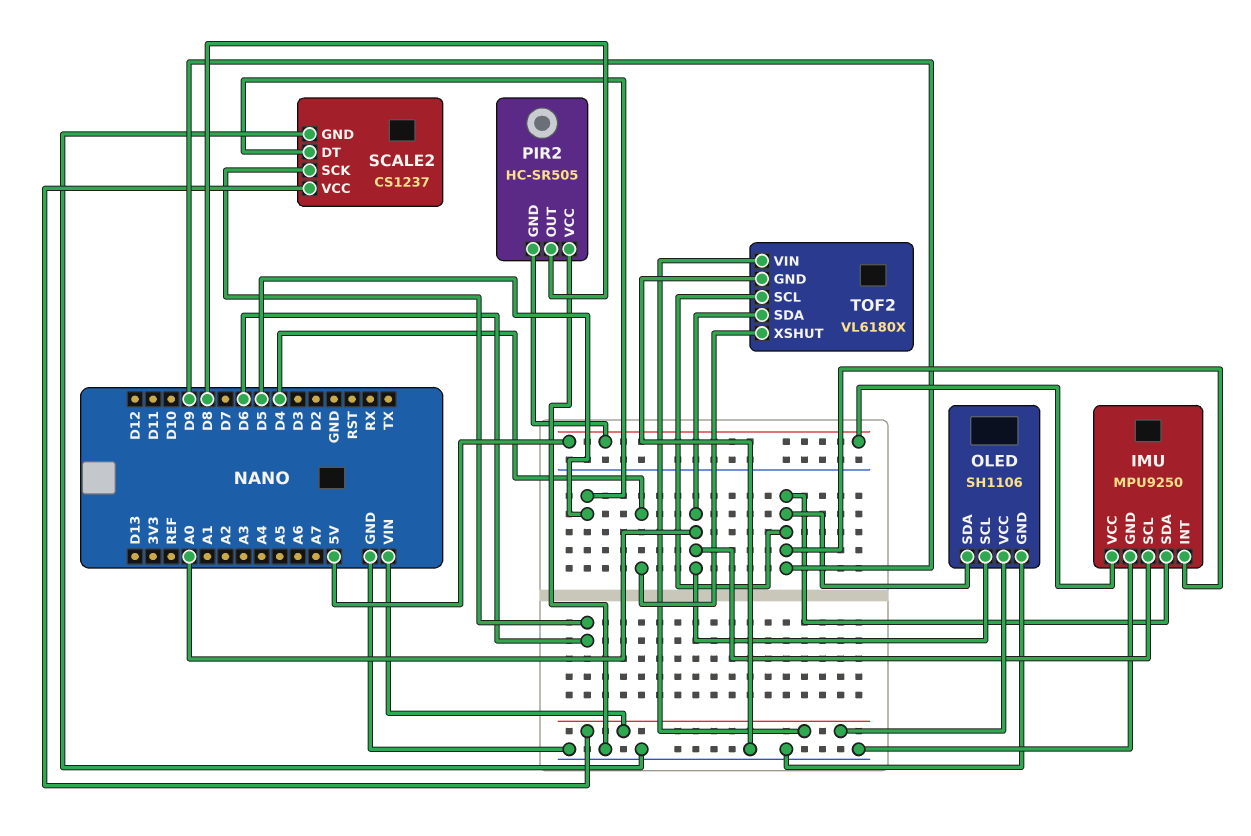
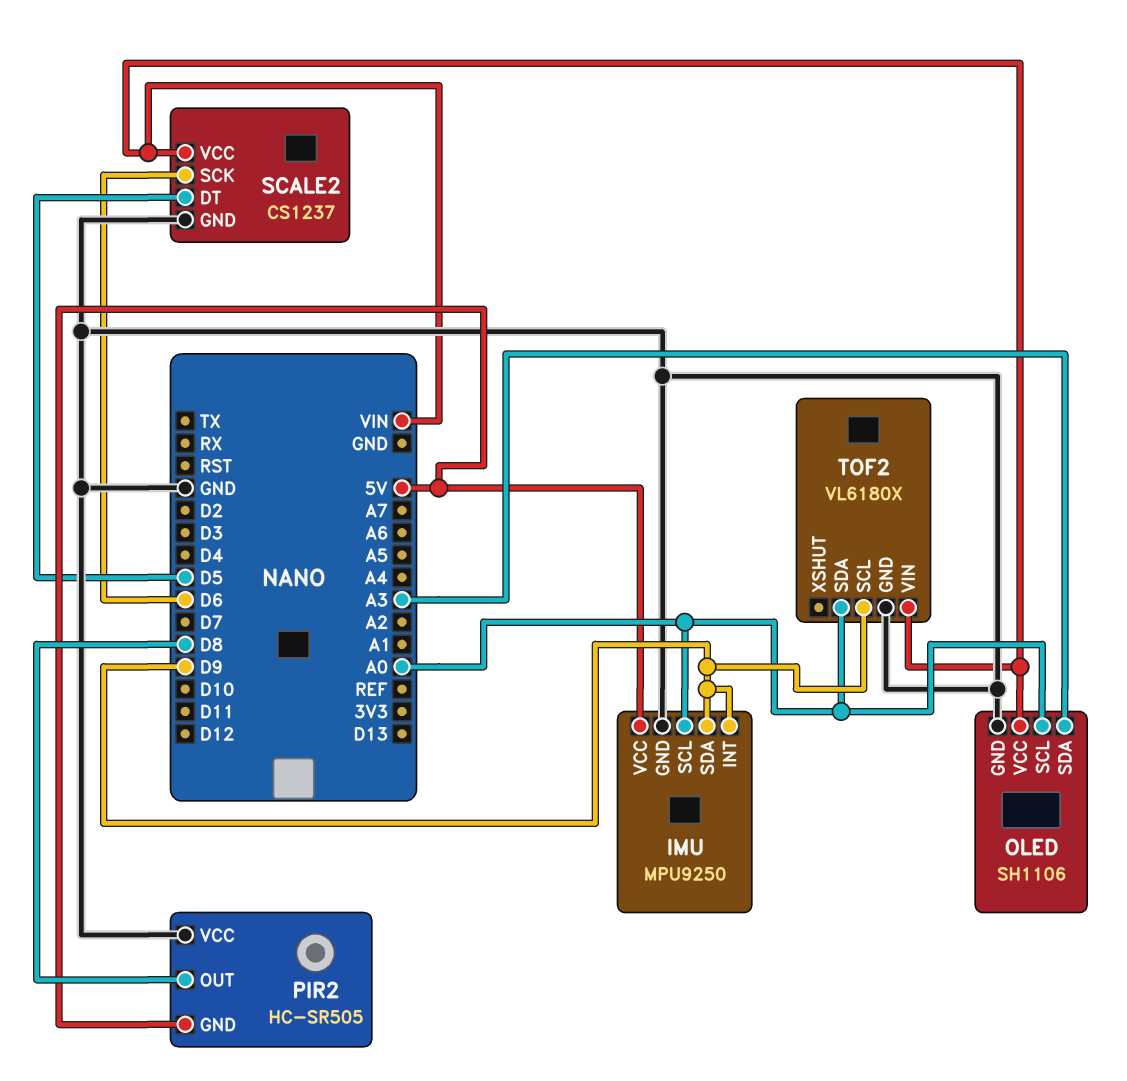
OLED pin SDA: D9 -> A3
TOF2 pin XSHUT: D4 -> none

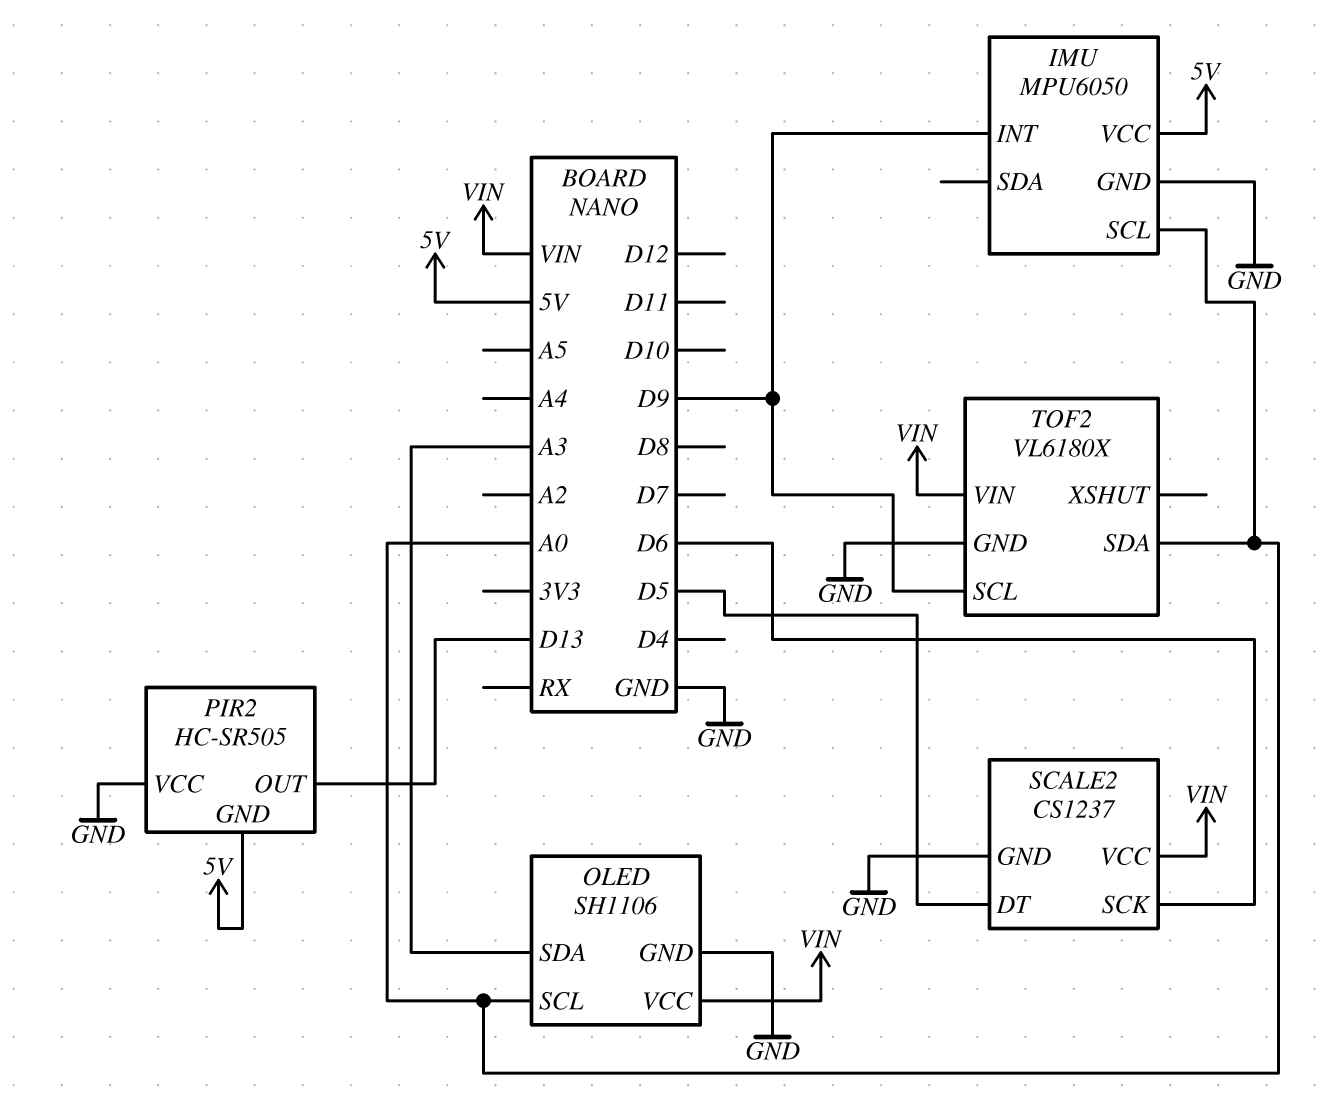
IMU: MPU9250 -> MPU6050
IMU pin SDA: D9 -> none
PIR2 pin OUT: D8 -> D13

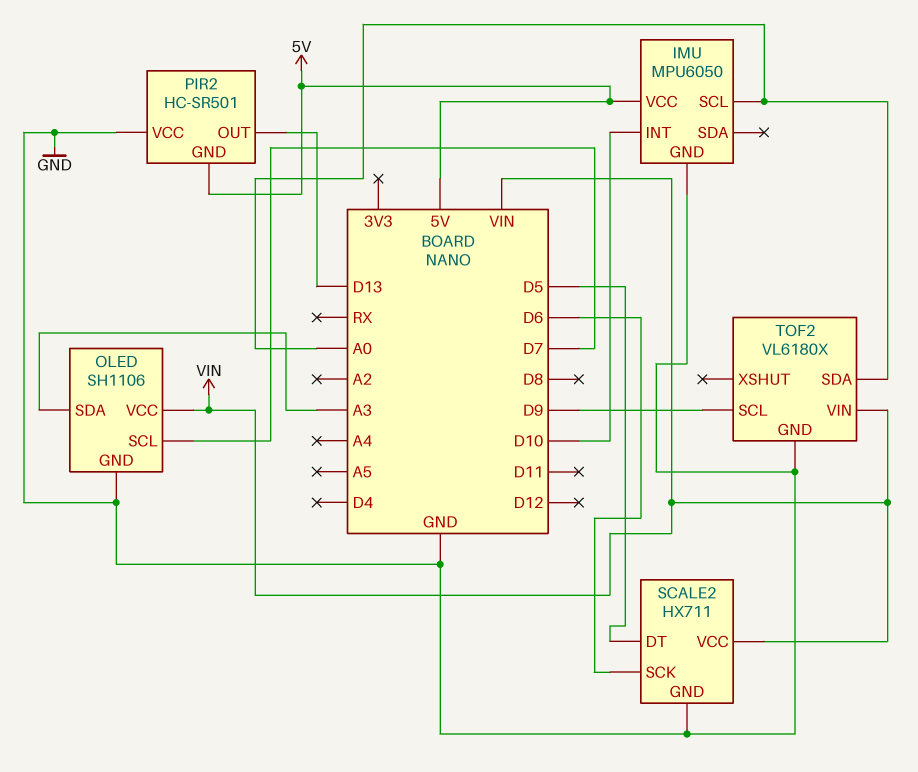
IMU pin INT: D9 -> D10
OLED pin SCL: A0 -> D7
PIR2: HC-SR505 -> HC-SR501
SCALE2: CS1237 -> HX711

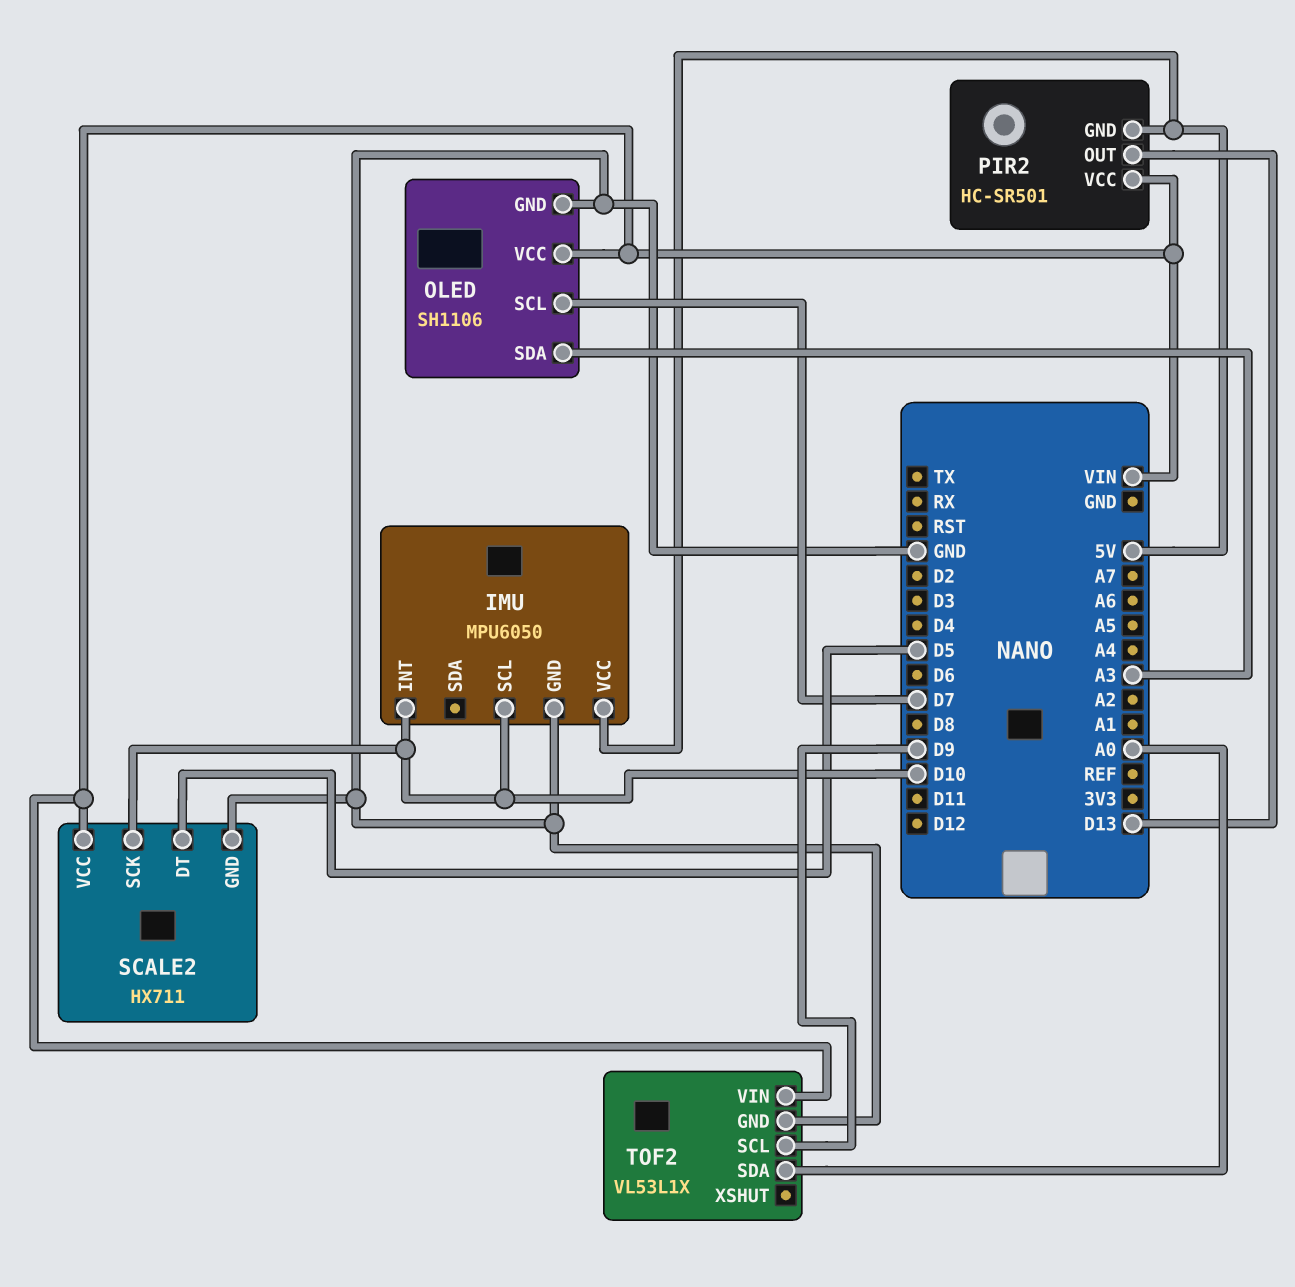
IMU pin SCL: A0 -> D10
PIR2 pin VCC: GND -> VIN
SCALE2 pin SCK: D6 -> D10
TOF2: VL6180X -> VL53L1X

